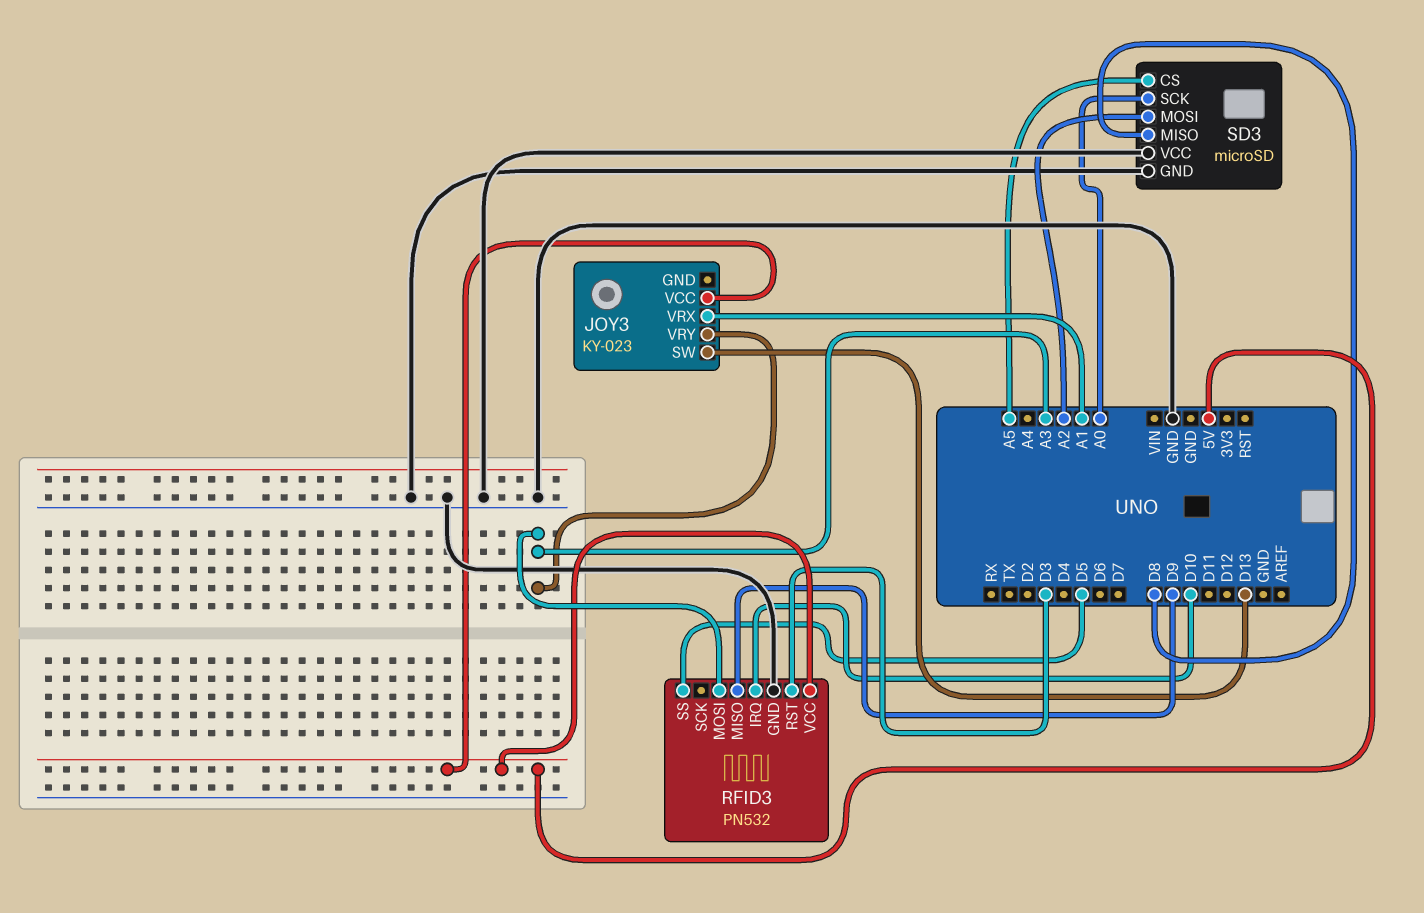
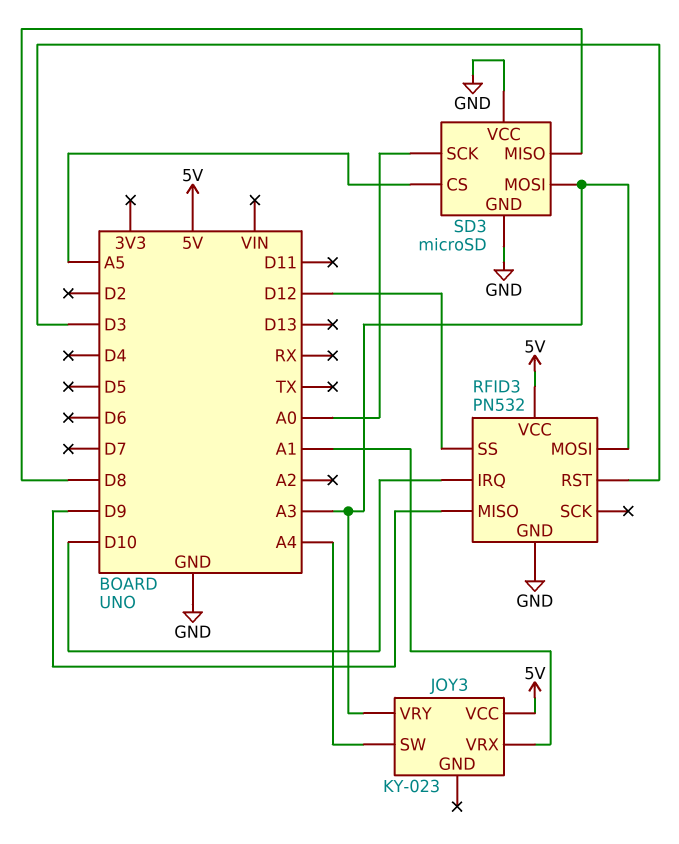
JOY3 pin SW: D13 -> A4
RFID3 pin SS: D5 -> D12
SD3 pin MOSI: A2 -> A3

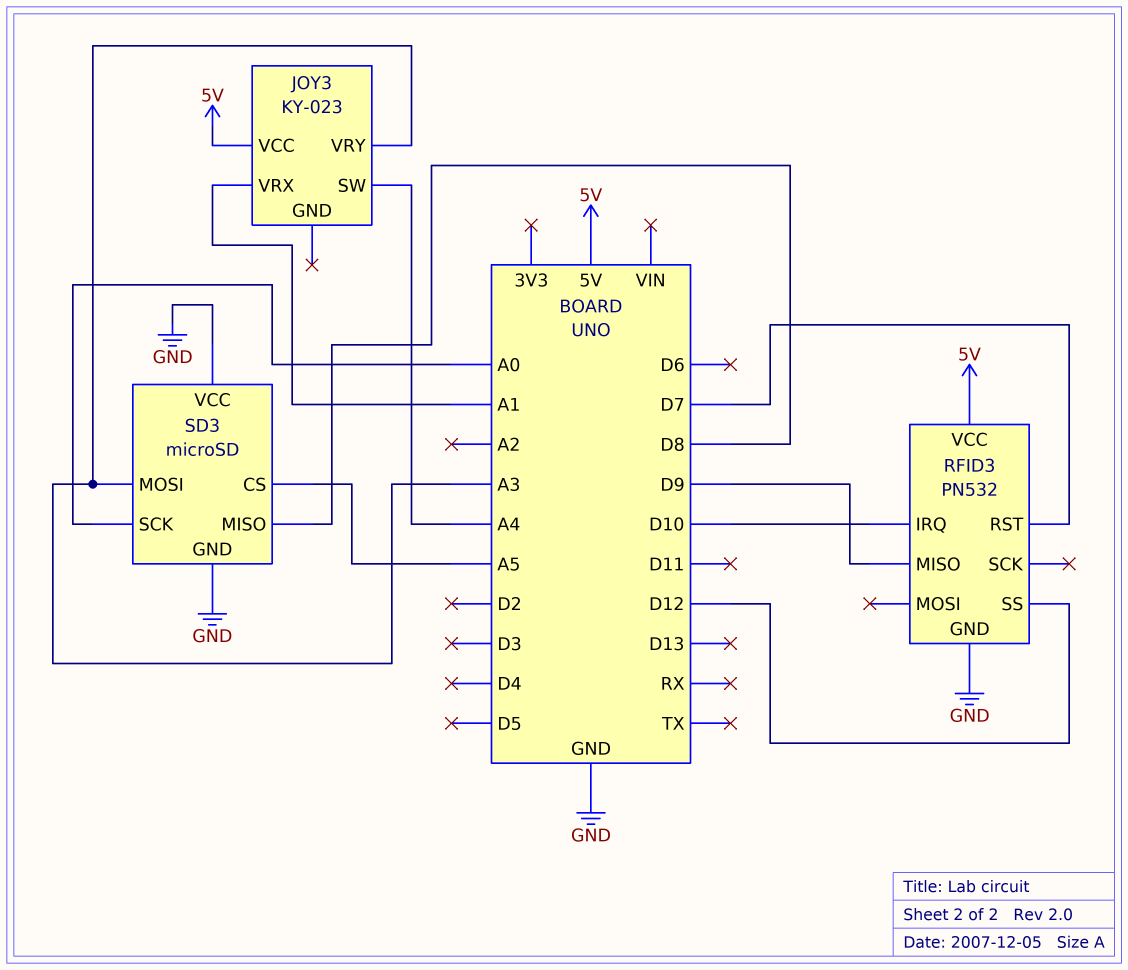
RFID3 pin MOSI: A3 -> none
RFID3 pin RST: D3 -> D7

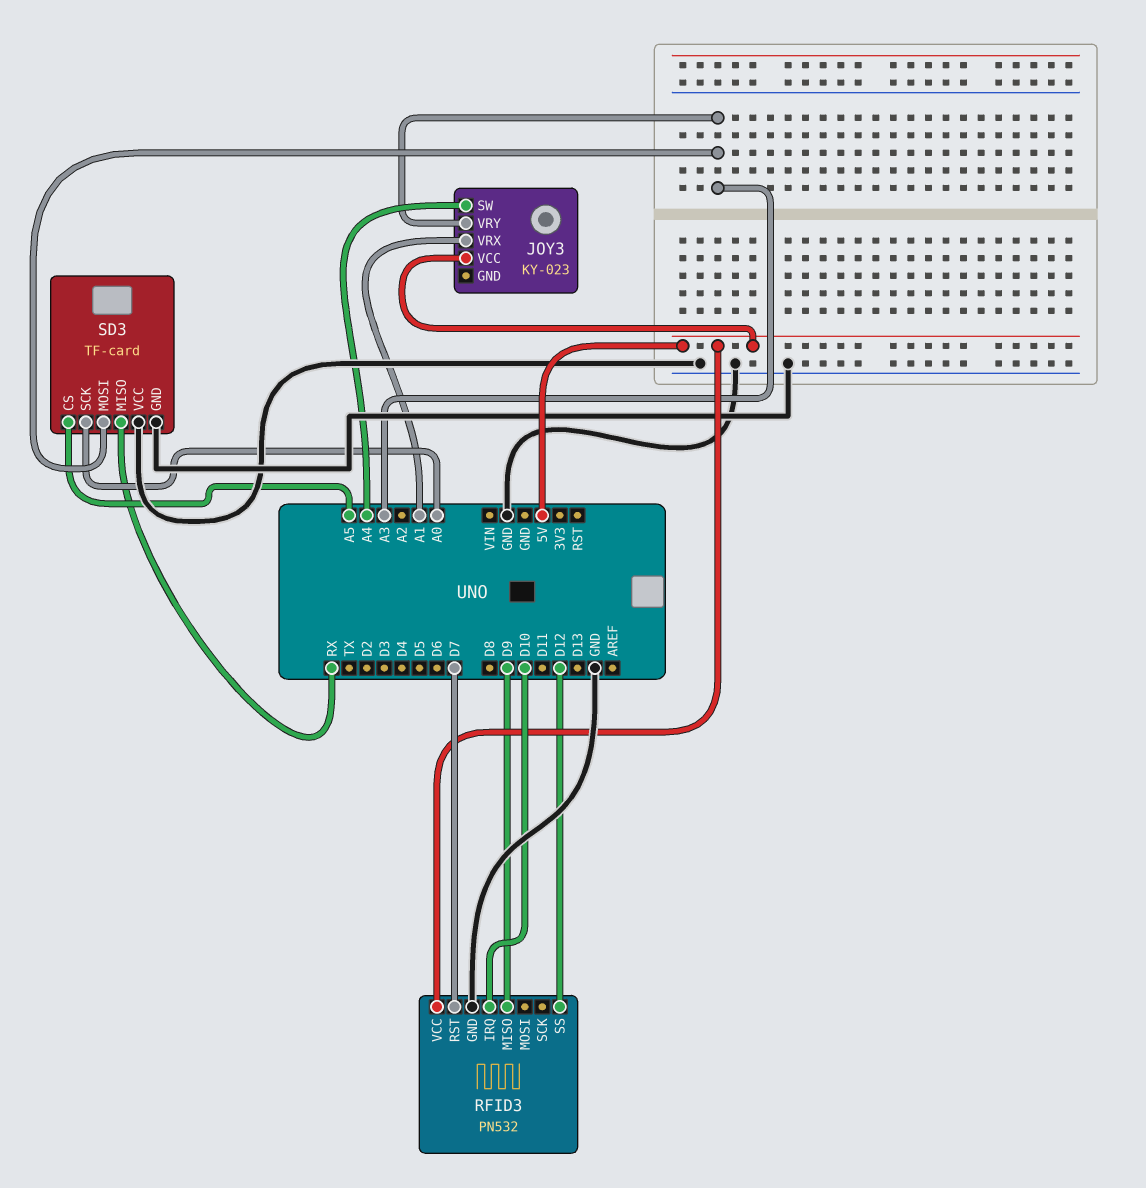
SD3: microSD -> TF-card
SD3 pin MISO: D8 -> RX

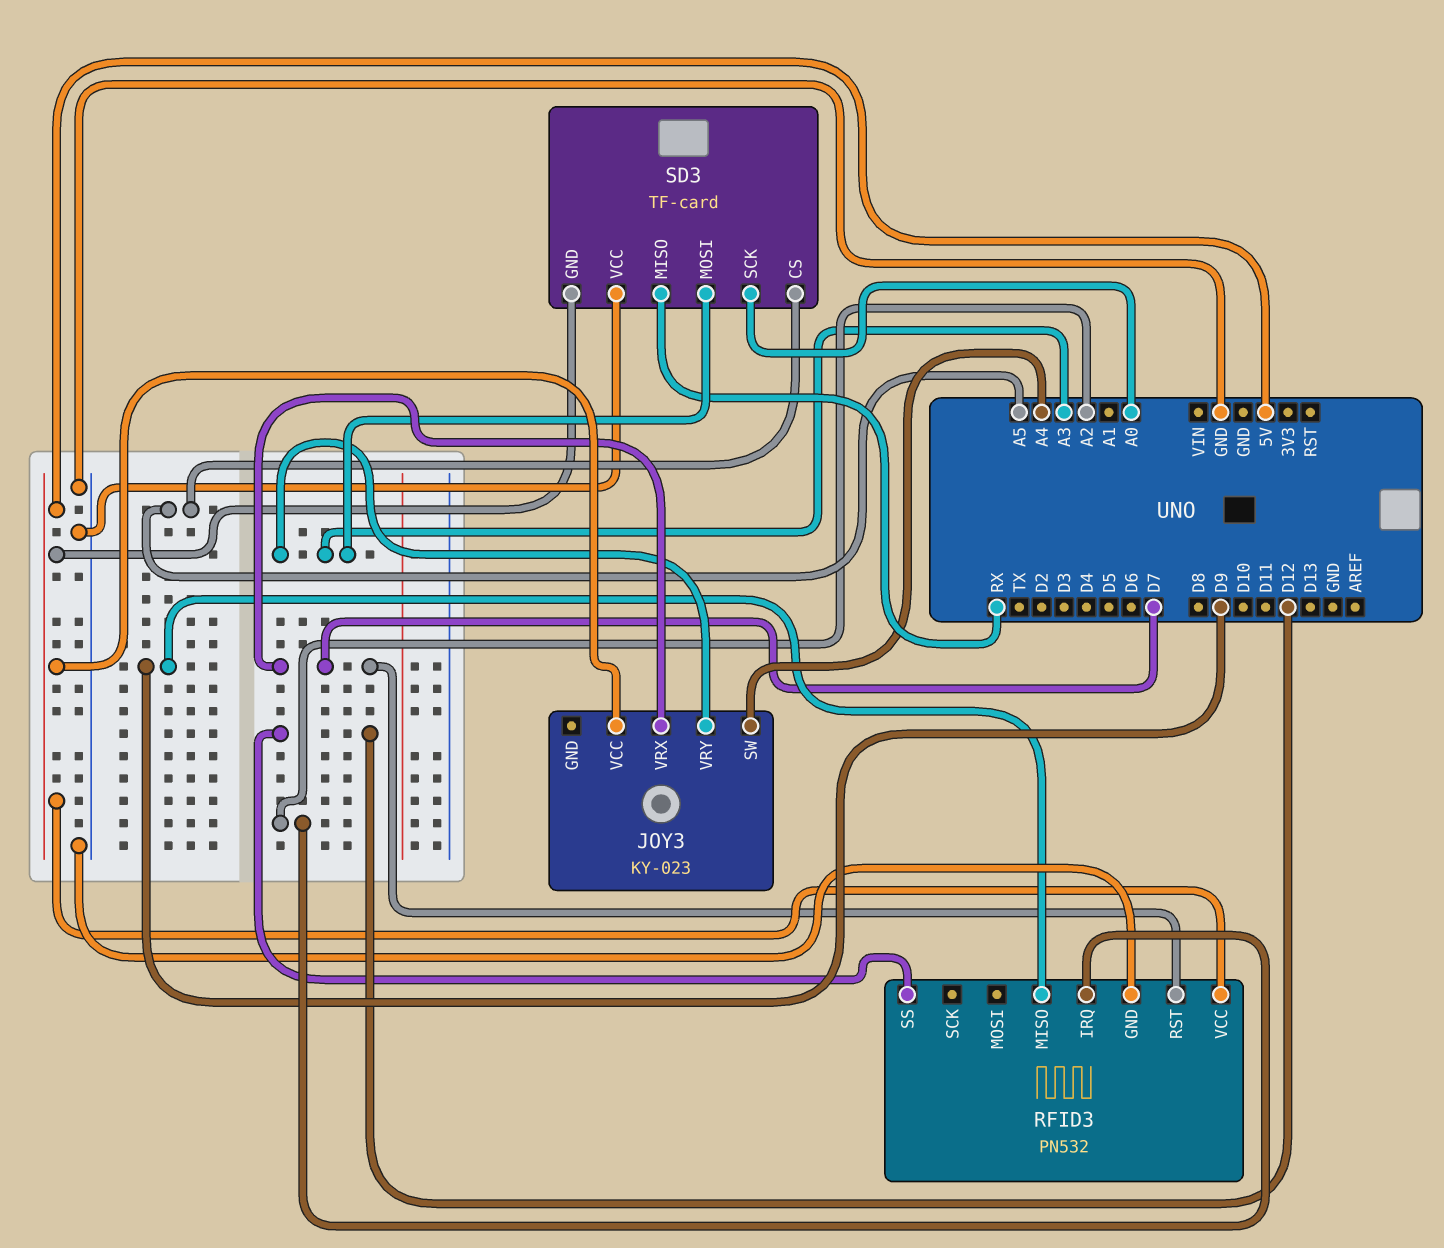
JOY3 pin VRX: A1 -> D7
RFID3 pin IRQ: D10 -> A2
SD3 pin GND: GND -> 5V

